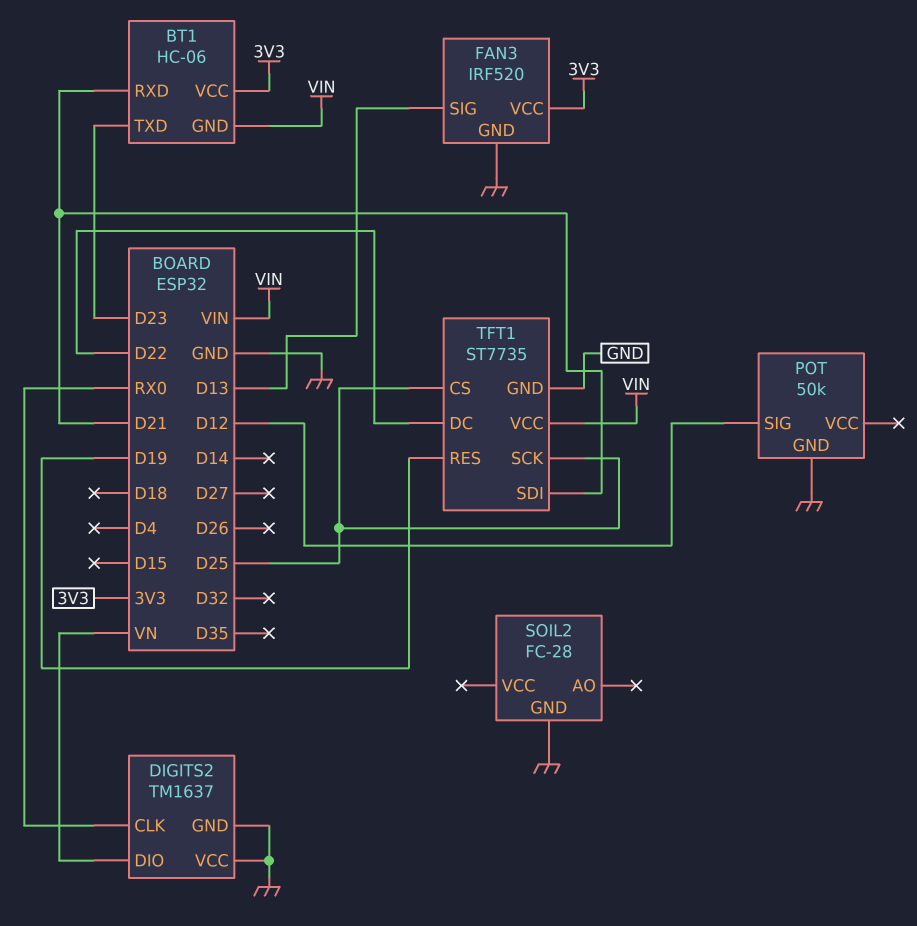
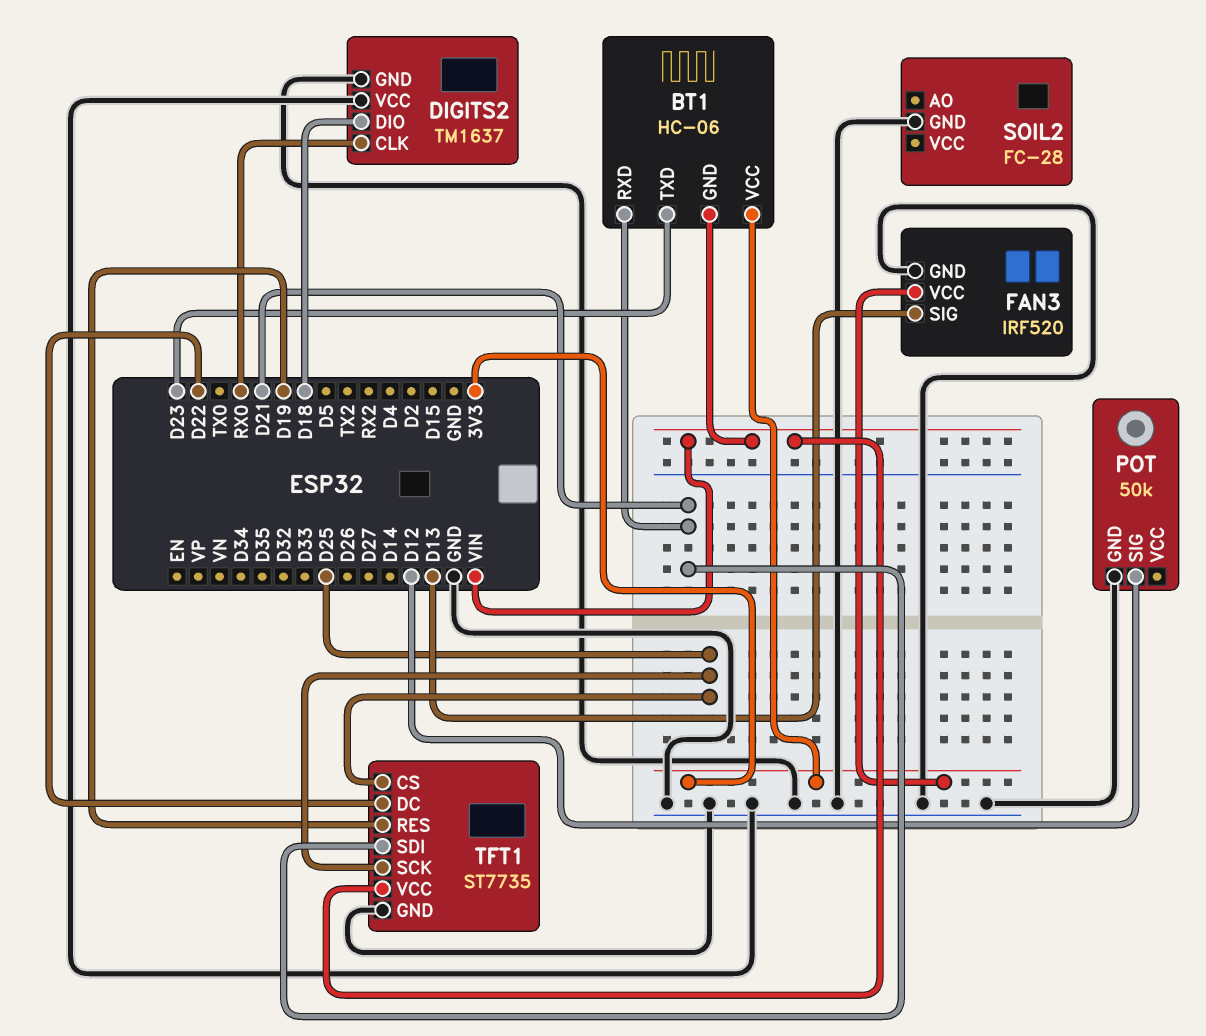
DIGITS2 pin DIO: VN -> D18

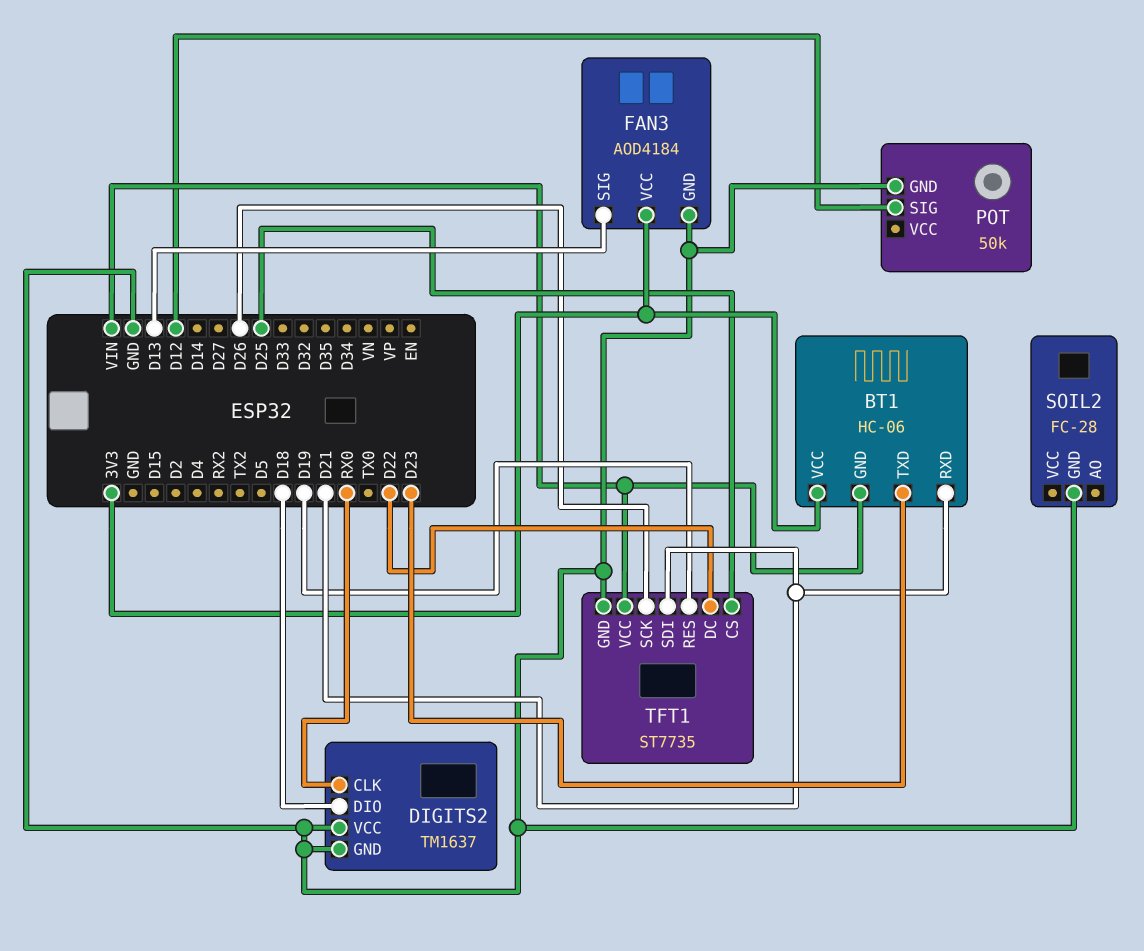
FAN3: IRF520 -> AOD4184
TFT1 pin SCK: D25 -> D26

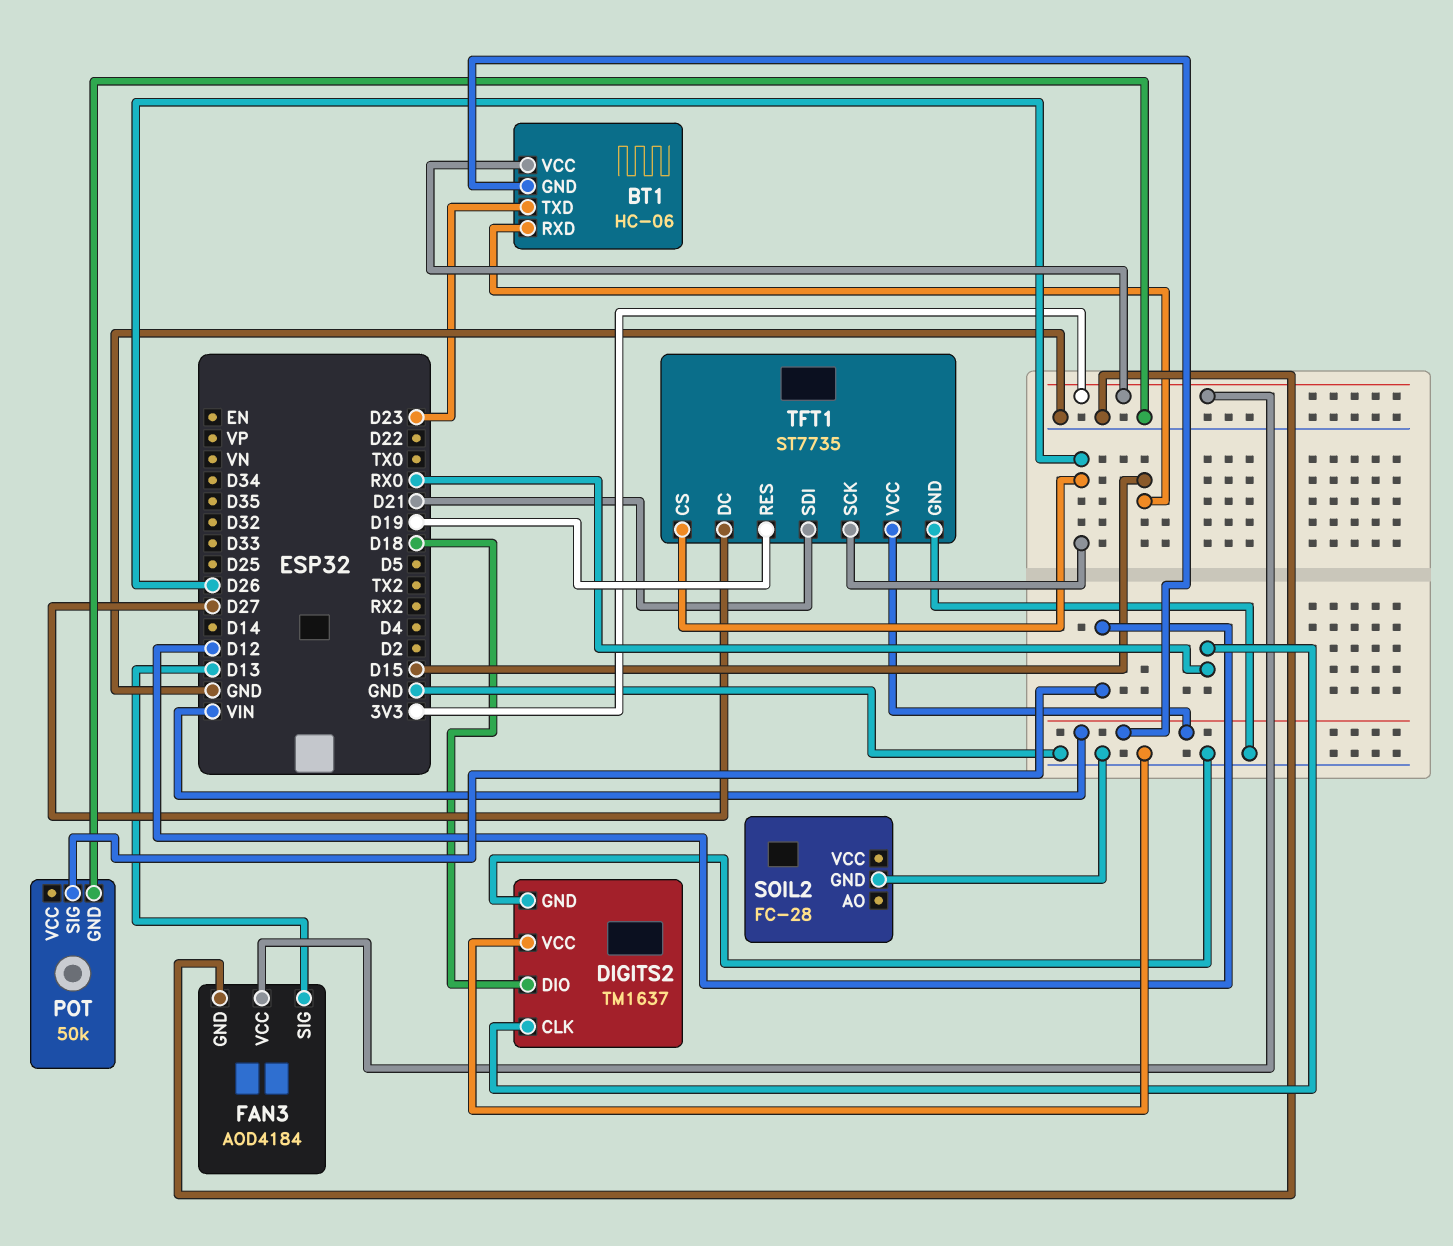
BT1 pin RXD: D21 -> D15
TFT1 pin CS: D25 -> D26
TFT1 pin DC: D22 -> D27

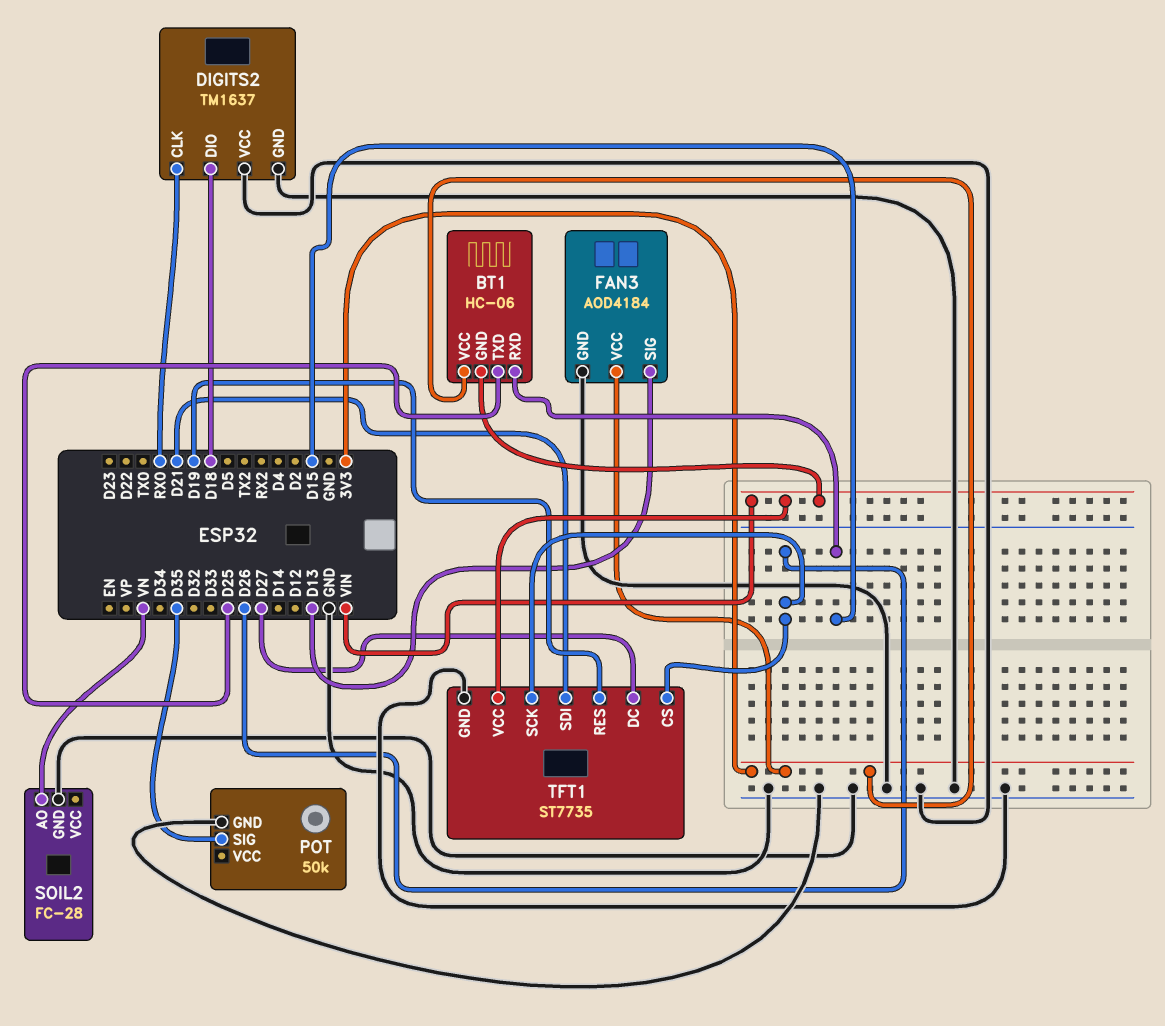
BT1 pin TXD: D23 -> D25
POT pin SIG: D12 -> D35
SOIL2 pin AO: none -> VN

